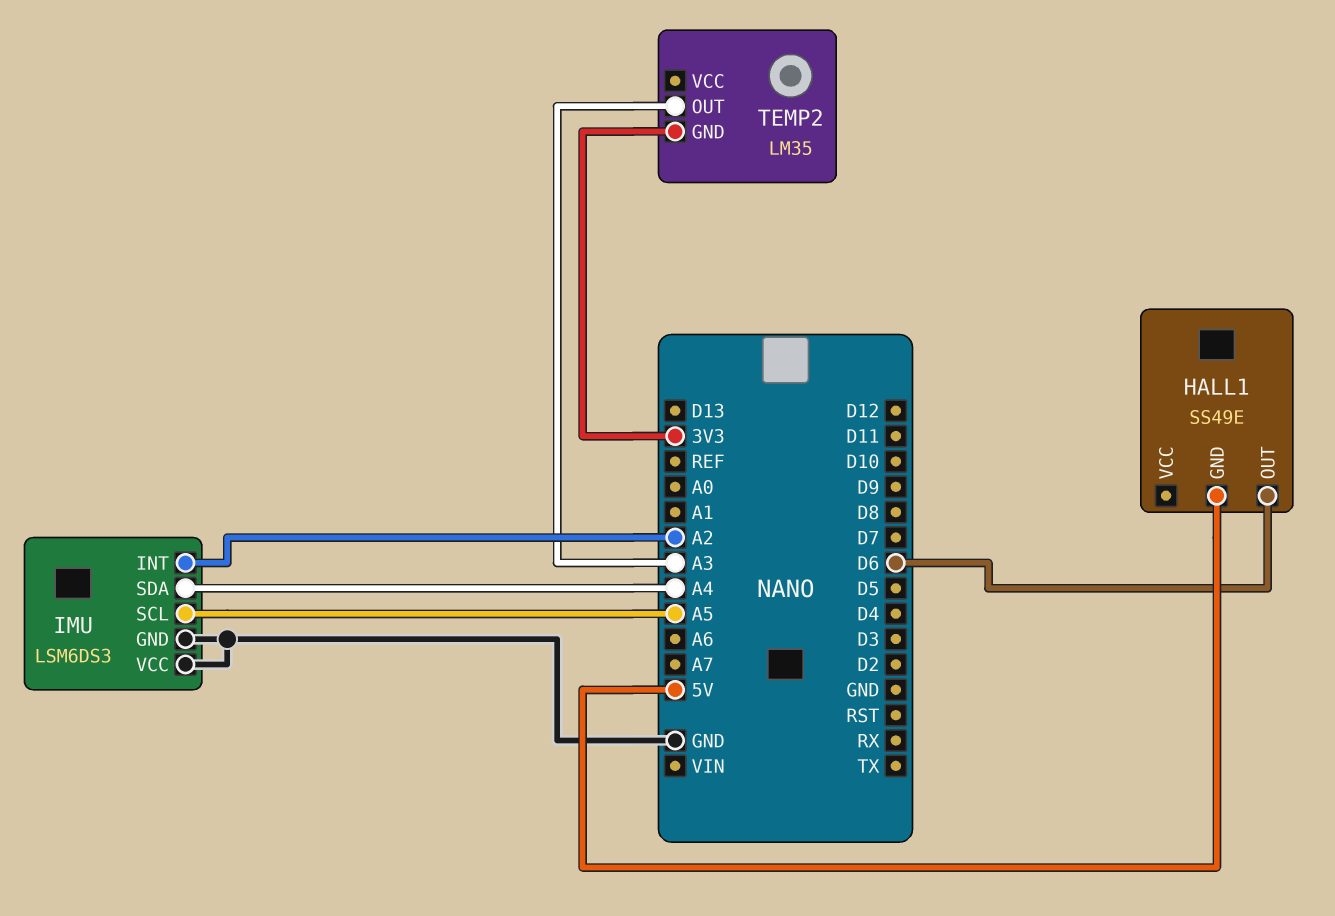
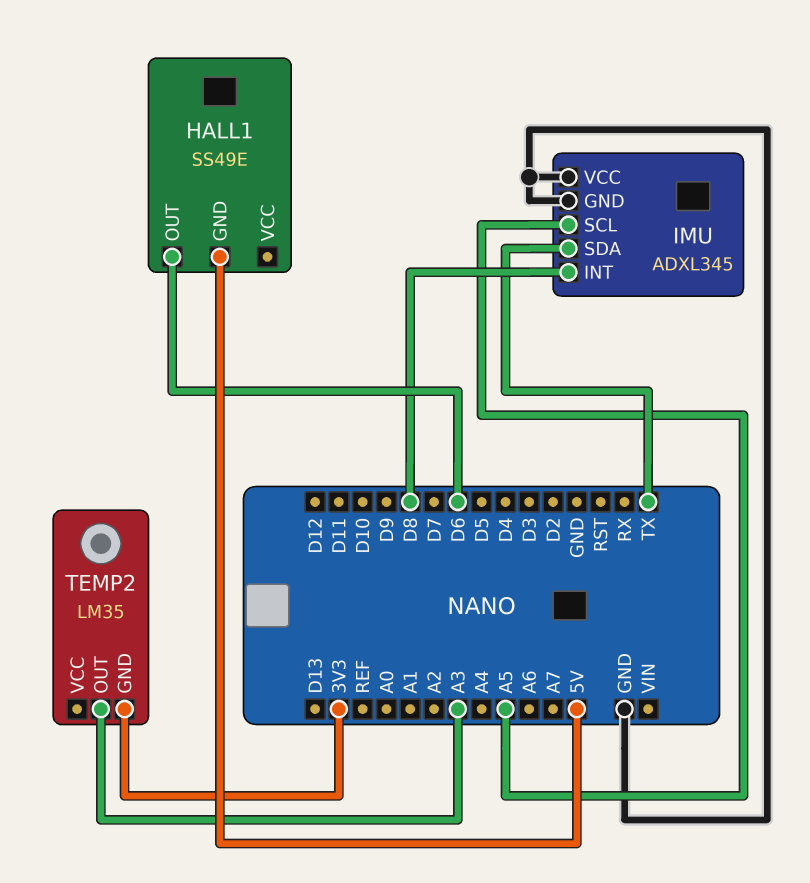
IMU: LSM6DS3 -> ADXL345
IMU pin INT: A2 -> D8
IMU pin SDA: A4 -> TX

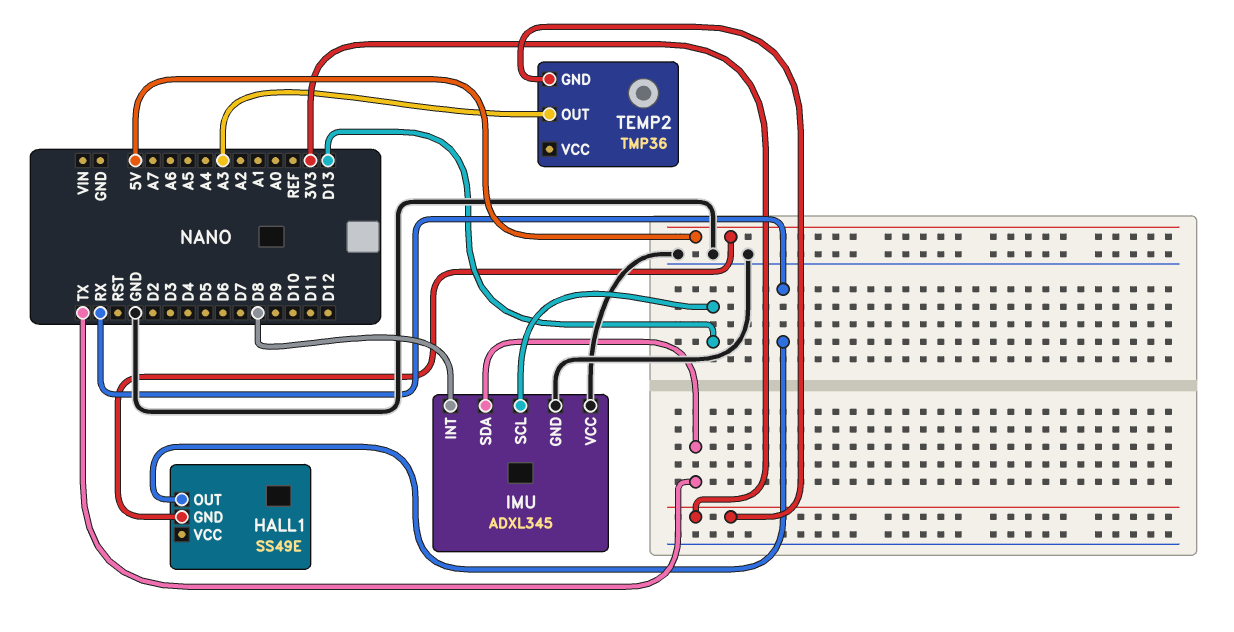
HALL1 pin OUT: D6 -> RX
IMU pin SCL: A5 -> D13
TEMP2: LM35 -> TMP36

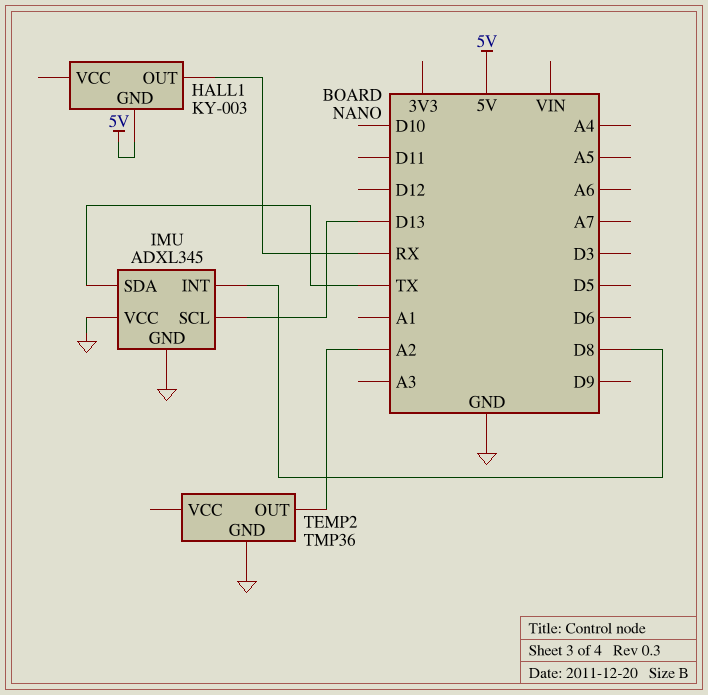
HALL1: SS49E -> KY-003
TEMP2 pin GND: 3V3 -> GND
TEMP2 pin OUT: A3 -> A2

